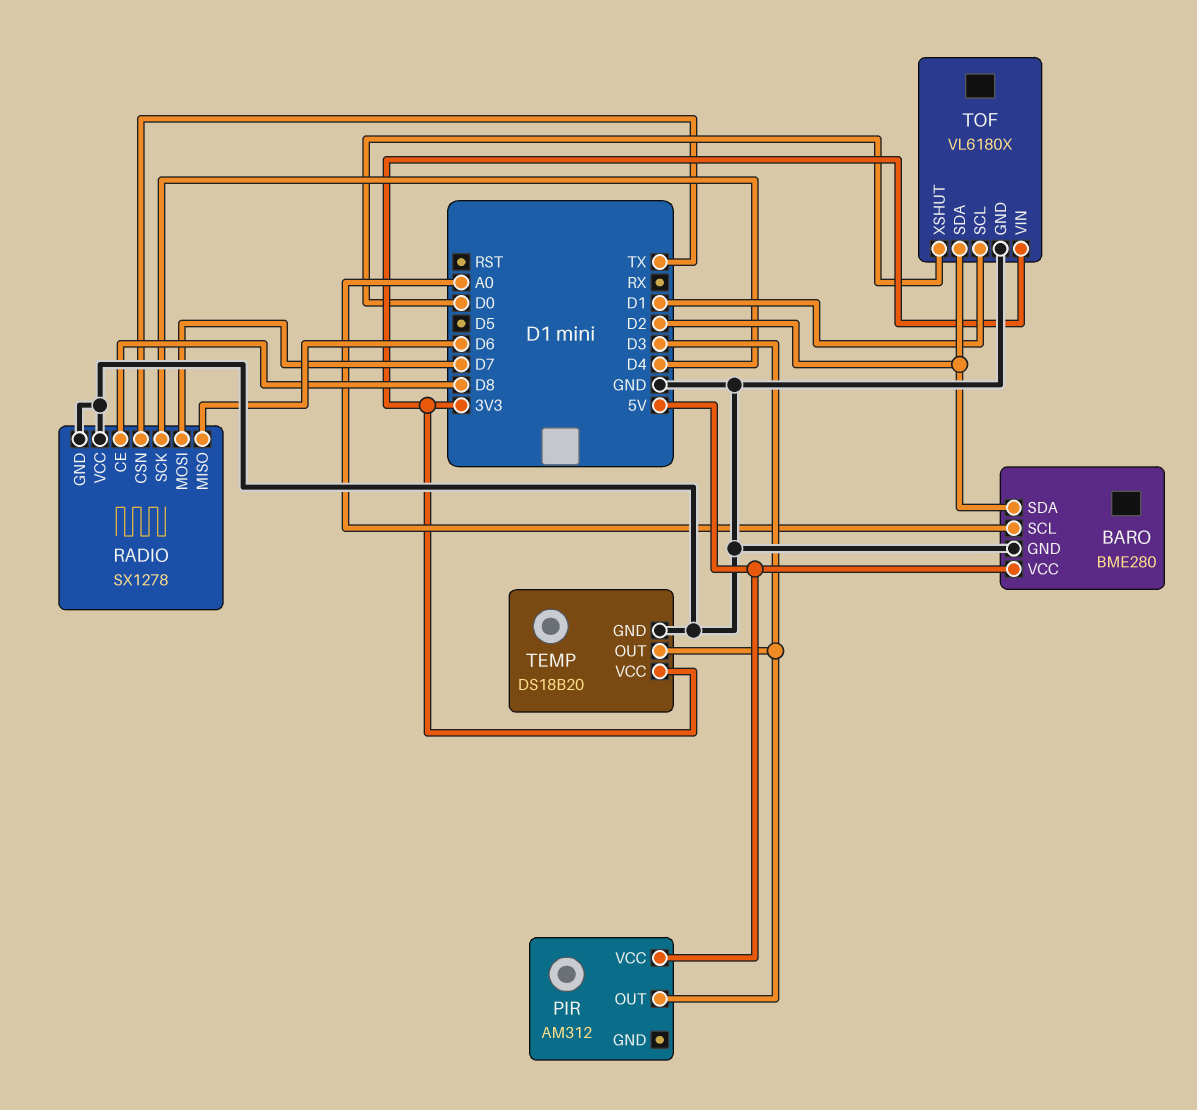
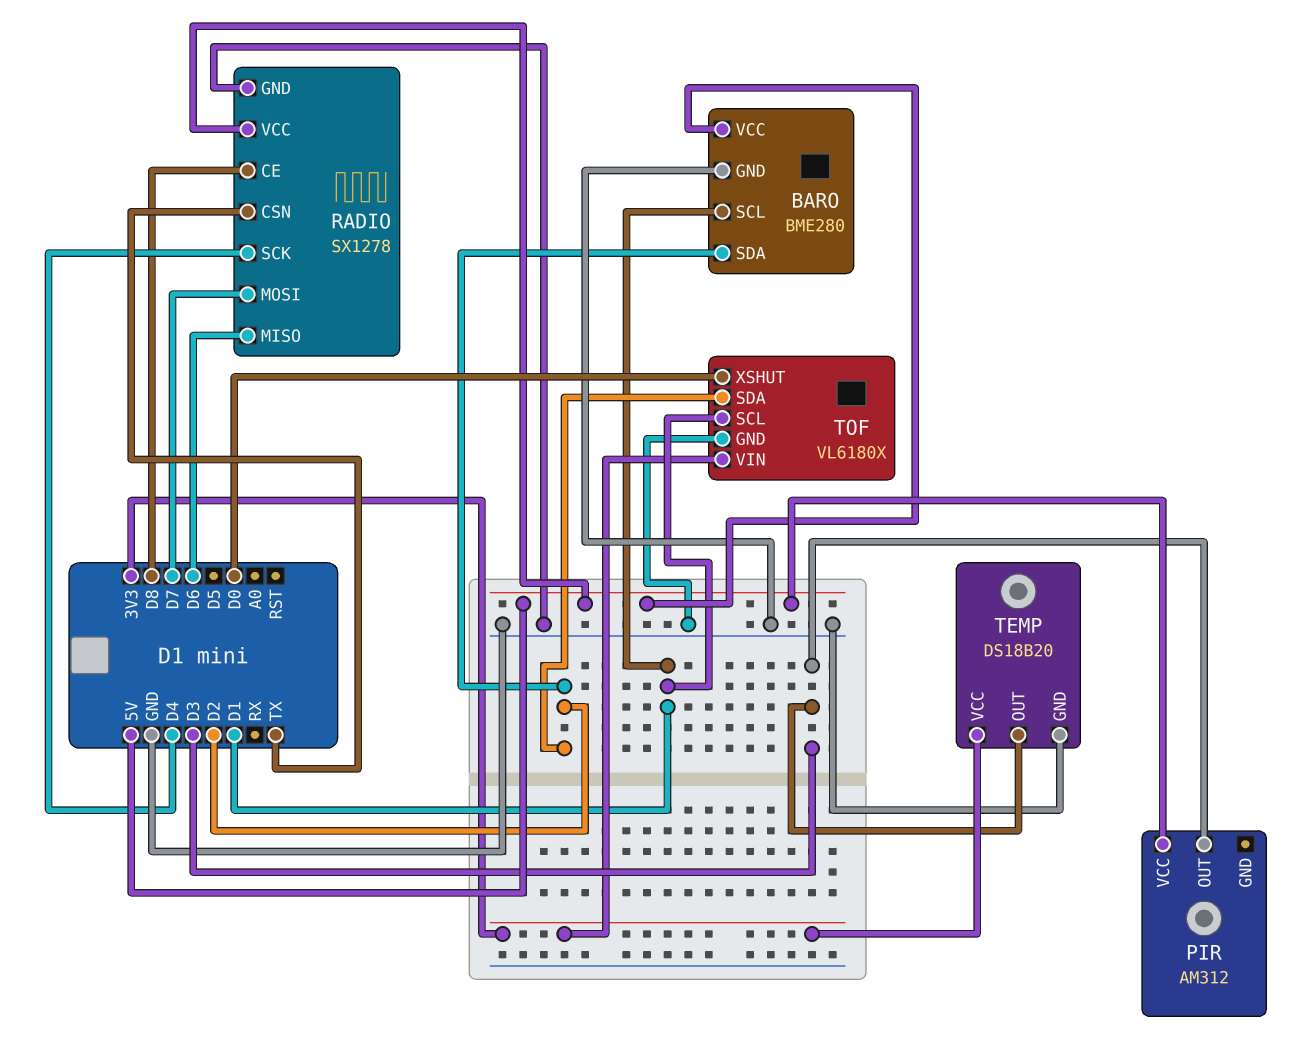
BARO pin SCL: A0 -> D1
RADIO pin VCC: GND -> 5V

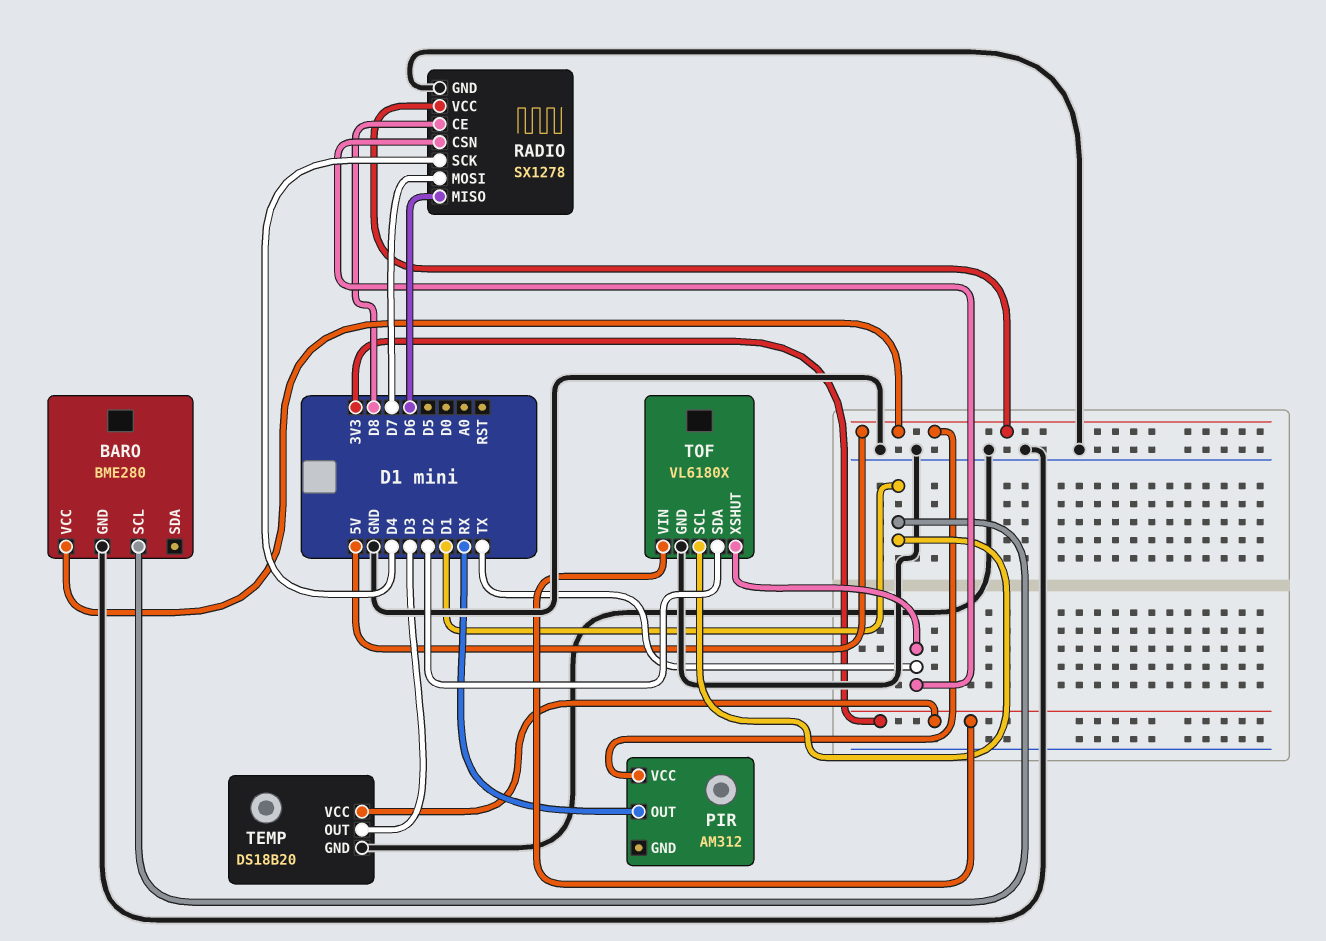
BARO pin SDA: D2 -> none
PIR pin OUT: D3 -> RX
TOF pin XSHUT: D0 -> TX

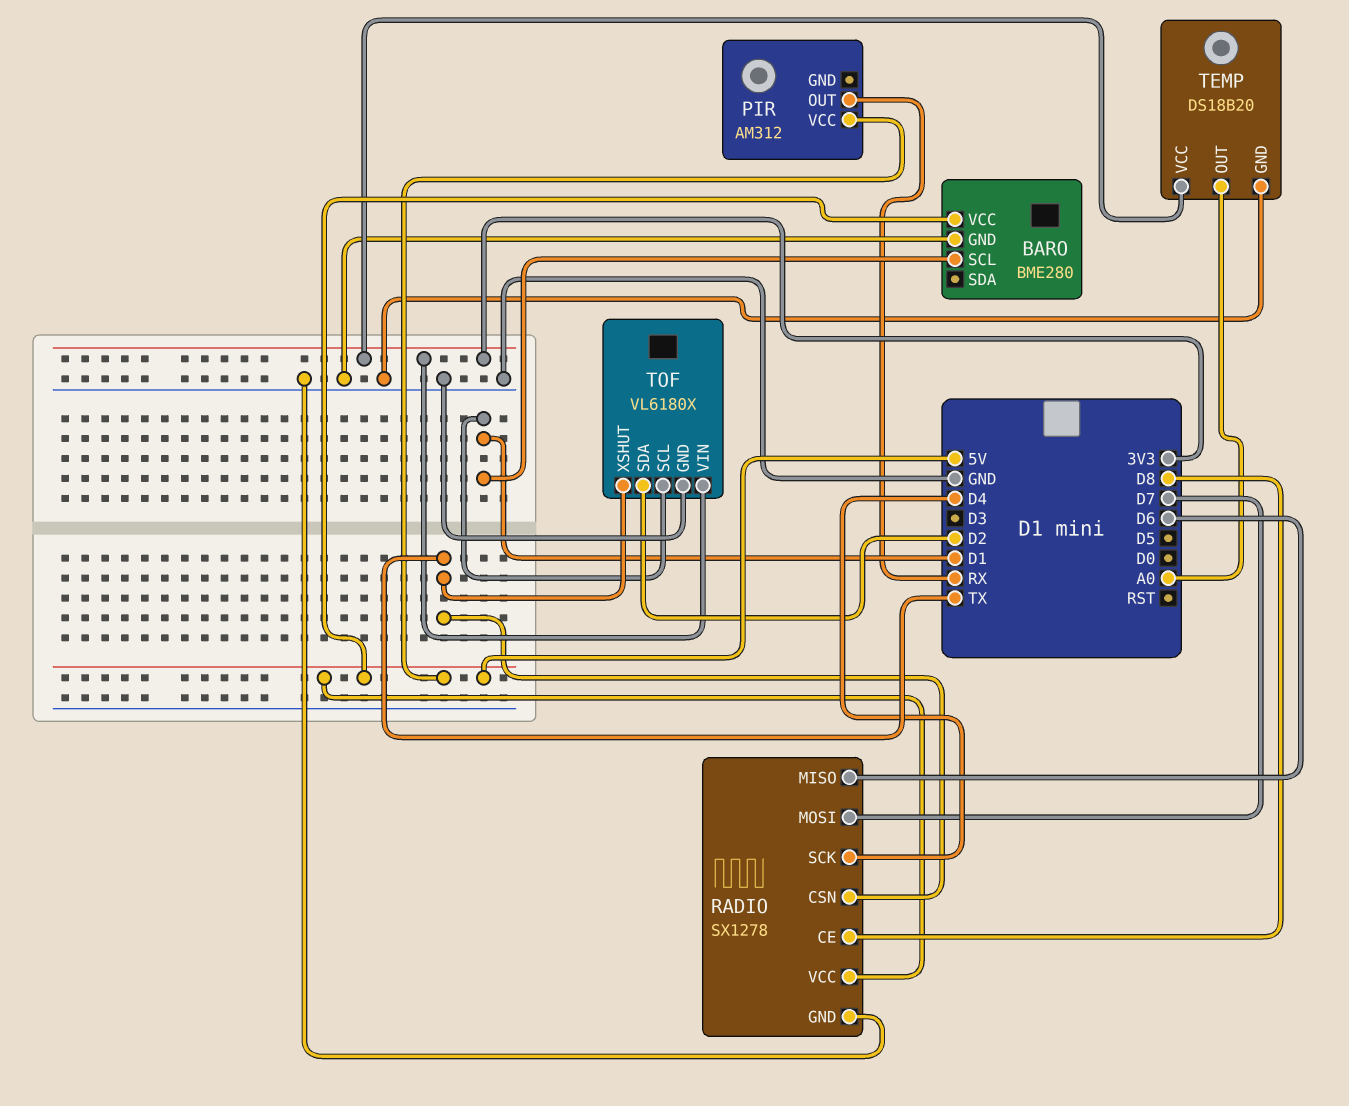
TEMP pin OUT: D3 -> A0

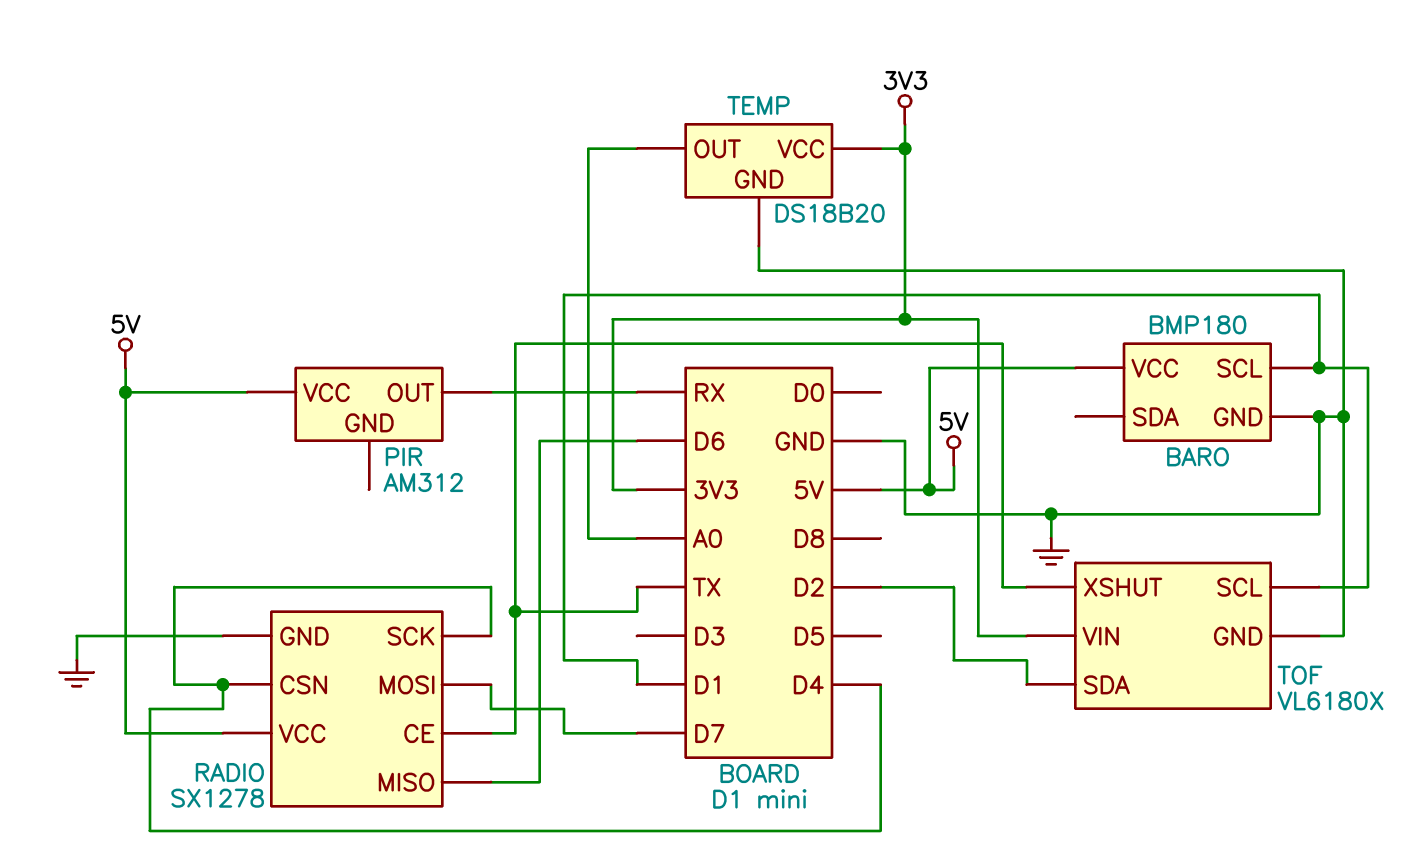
BARO: BME280 -> BMP180
RADIO pin CE: D8 -> TX
RADIO pin CSN: TX -> D4

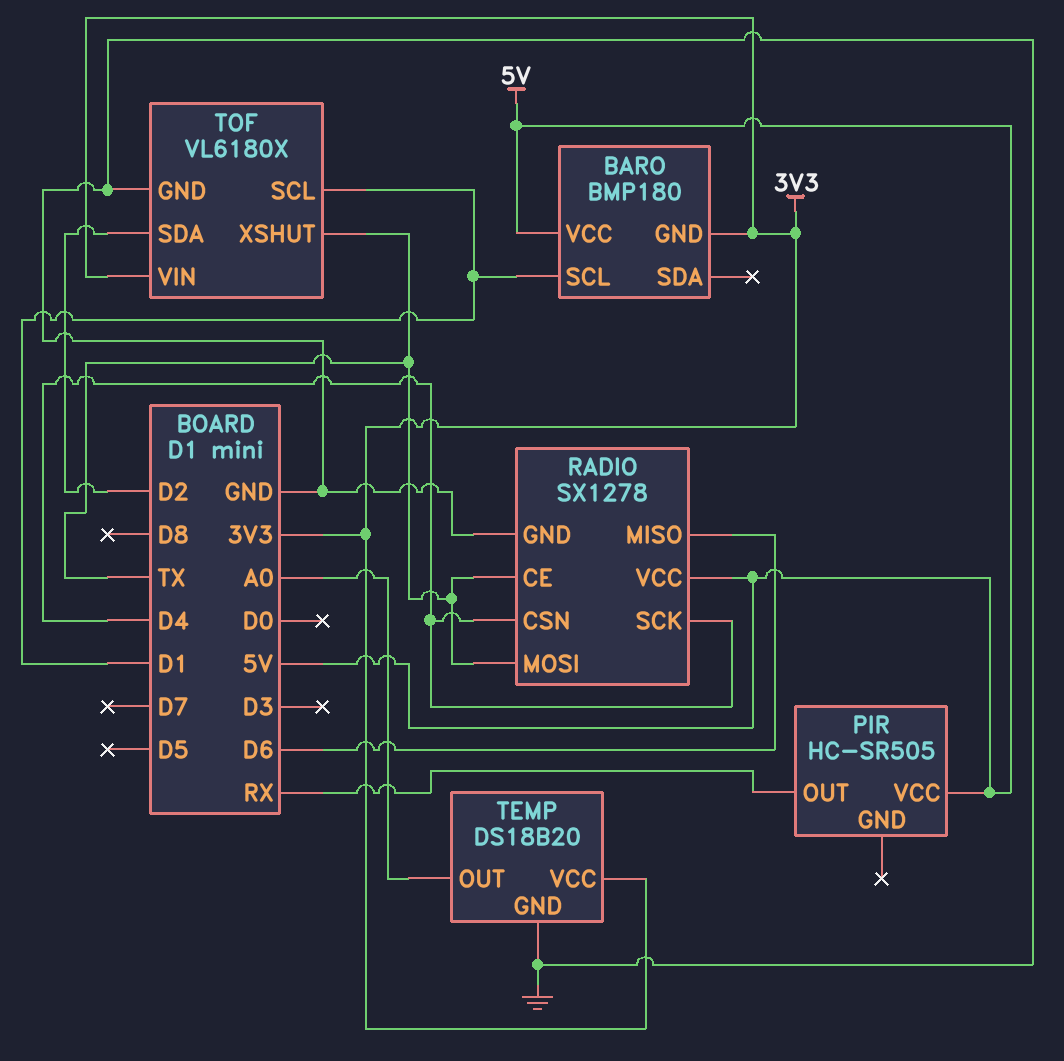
BARO pin GND: GND -> 3V3
PIR: AM312 -> HC-SR505
RADIO pin MOSI: D7 -> TX

